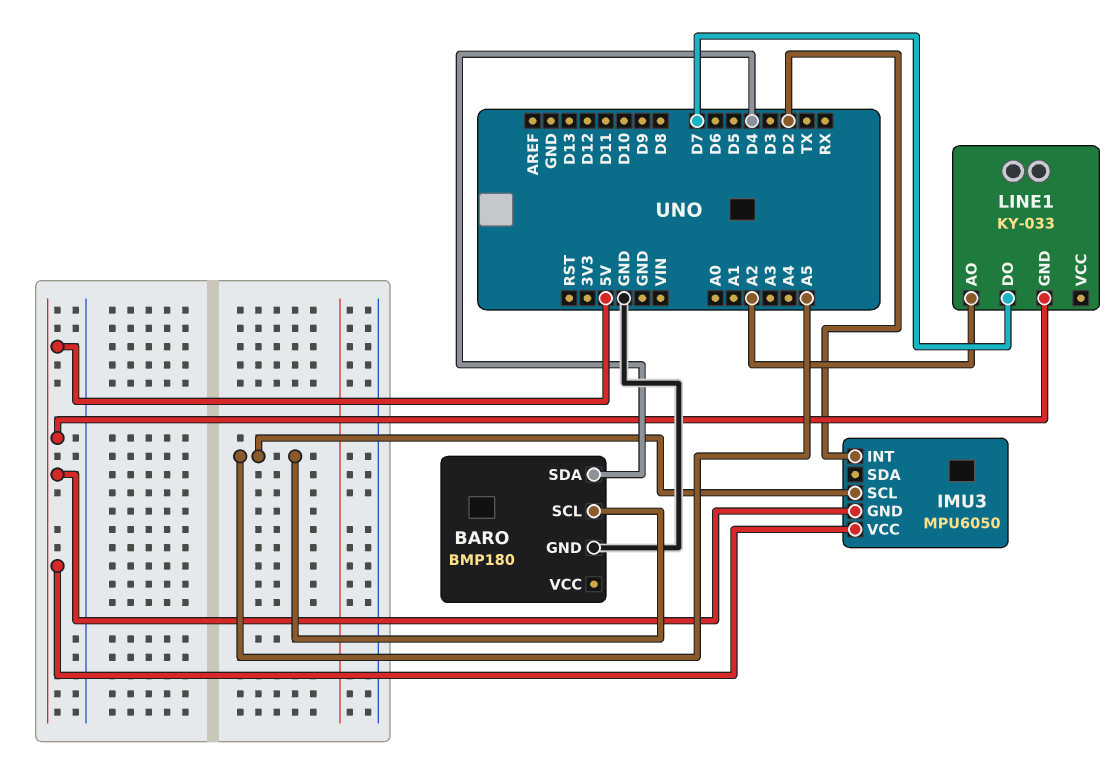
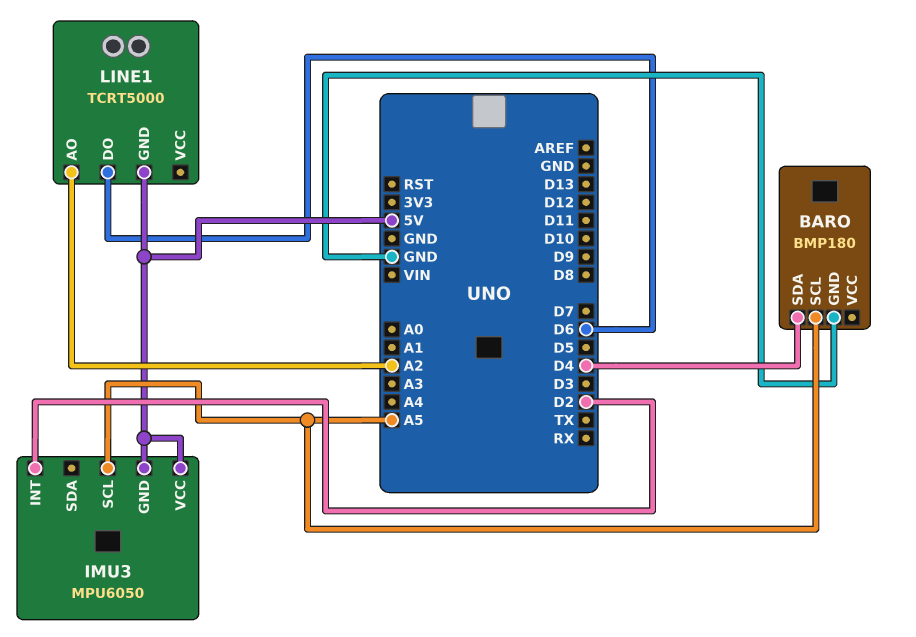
LINE1: KY-033 -> TCRT5000
LINE1 pin DO: D7 -> D6

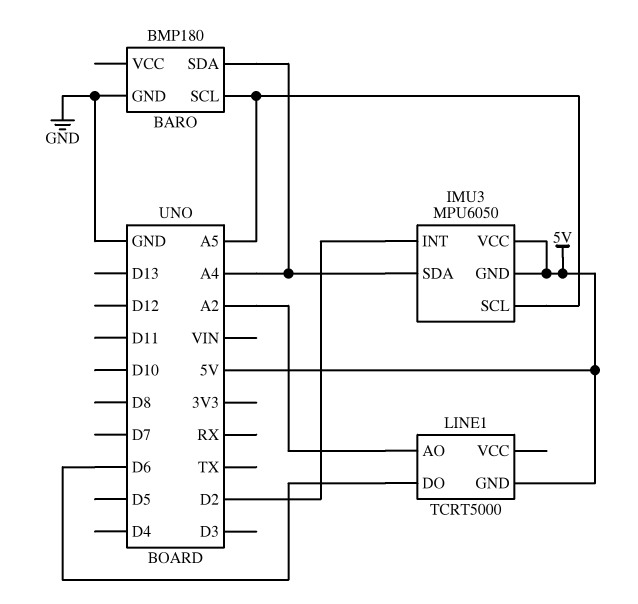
BARO pin SDA: D4 -> A4
IMU3 pin SDA: none -> A4

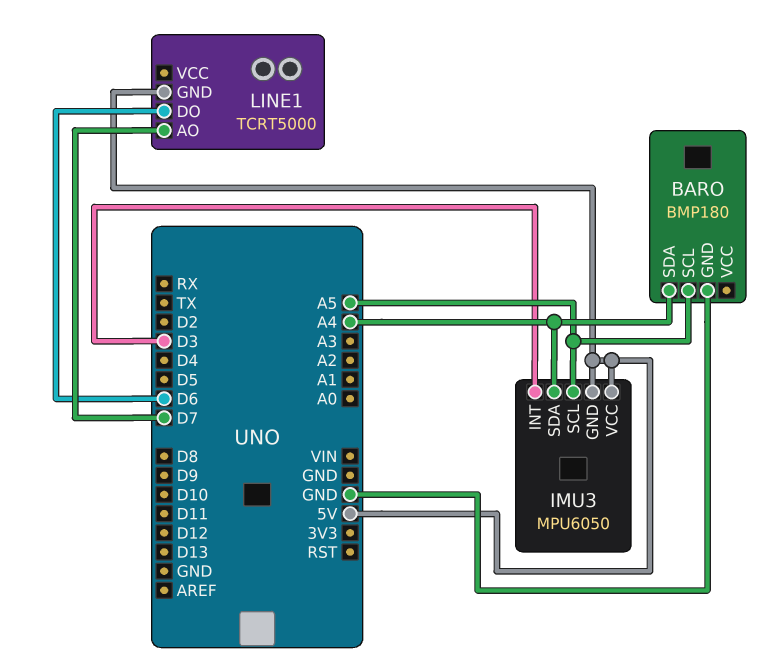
IMU3 pin INT: D2 -> D3
LINE1 pin AO: A2 -> D7

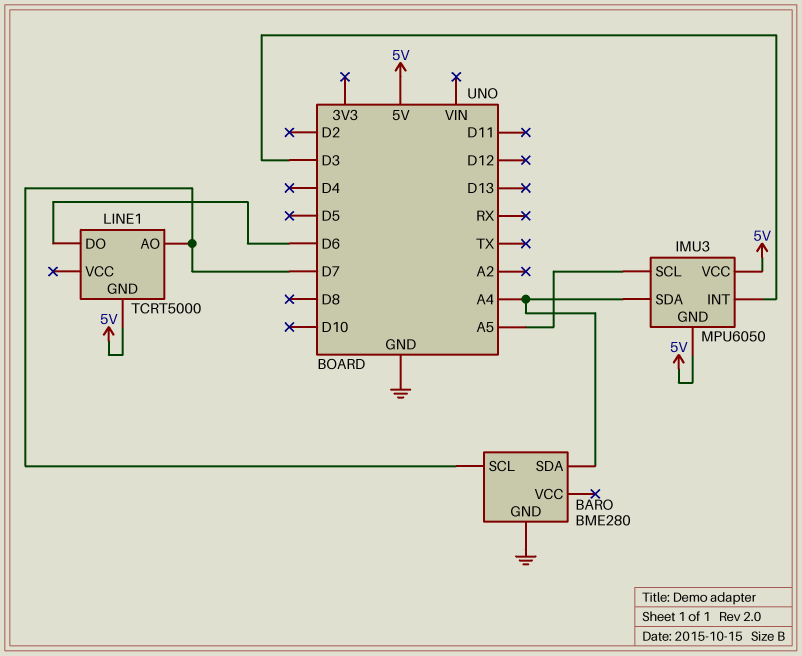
BARO: BMP180 -> BME280
BARO pin SCL: A5 -> D7

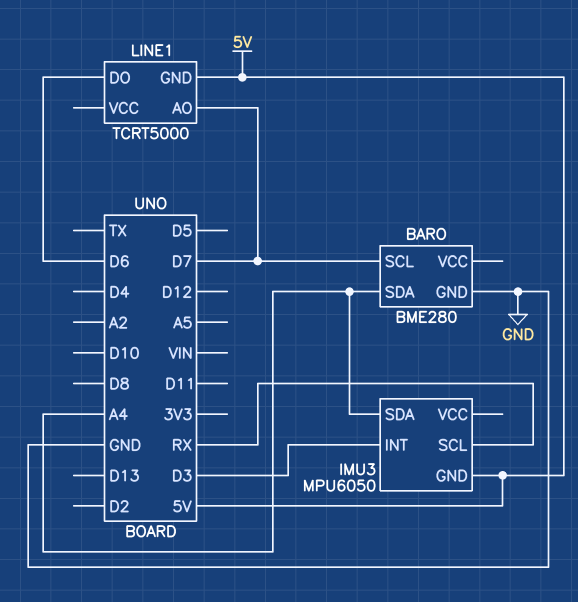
IMU3 pin SCL: A5 -> RX
IMU3 pin VCC: 5V -> none

